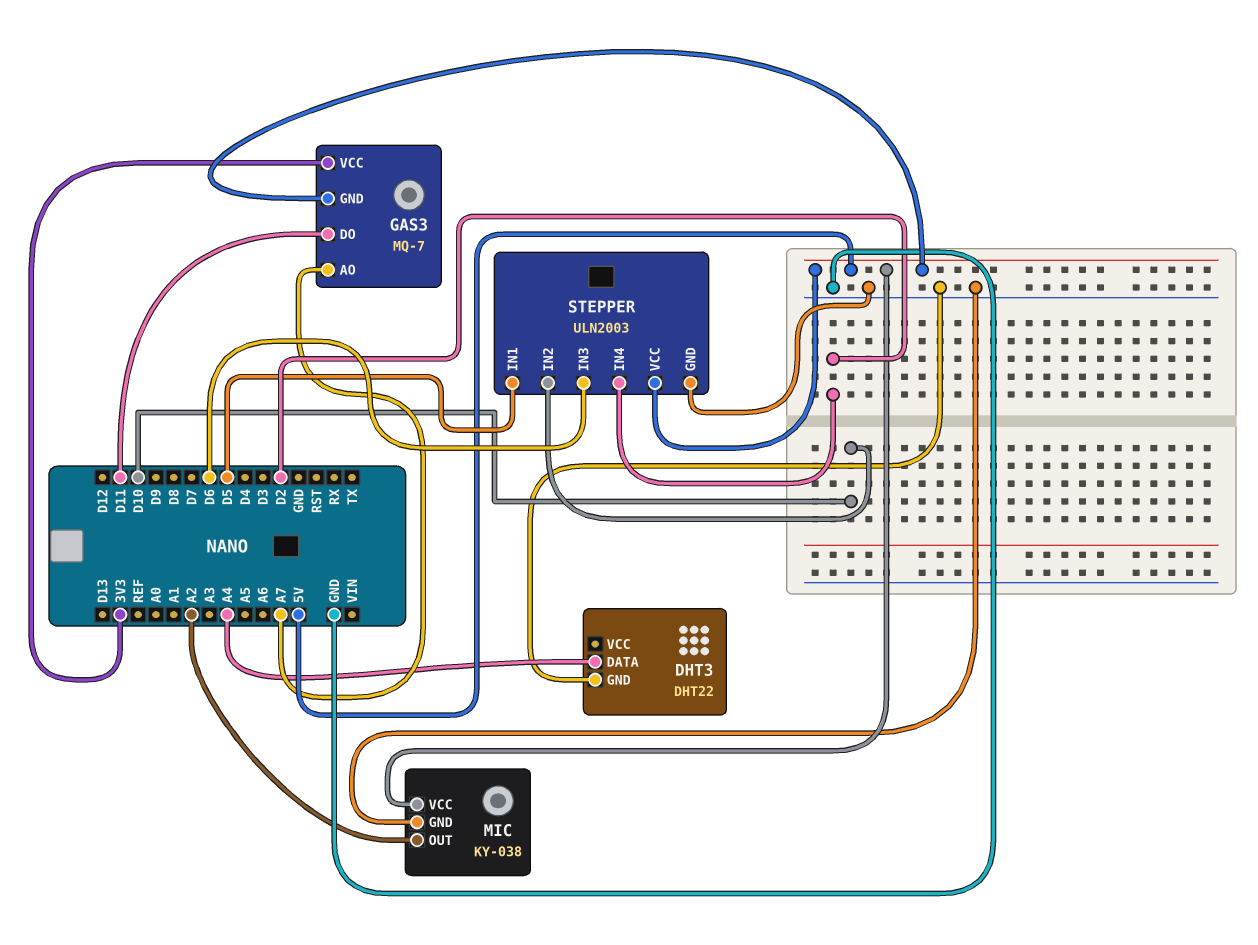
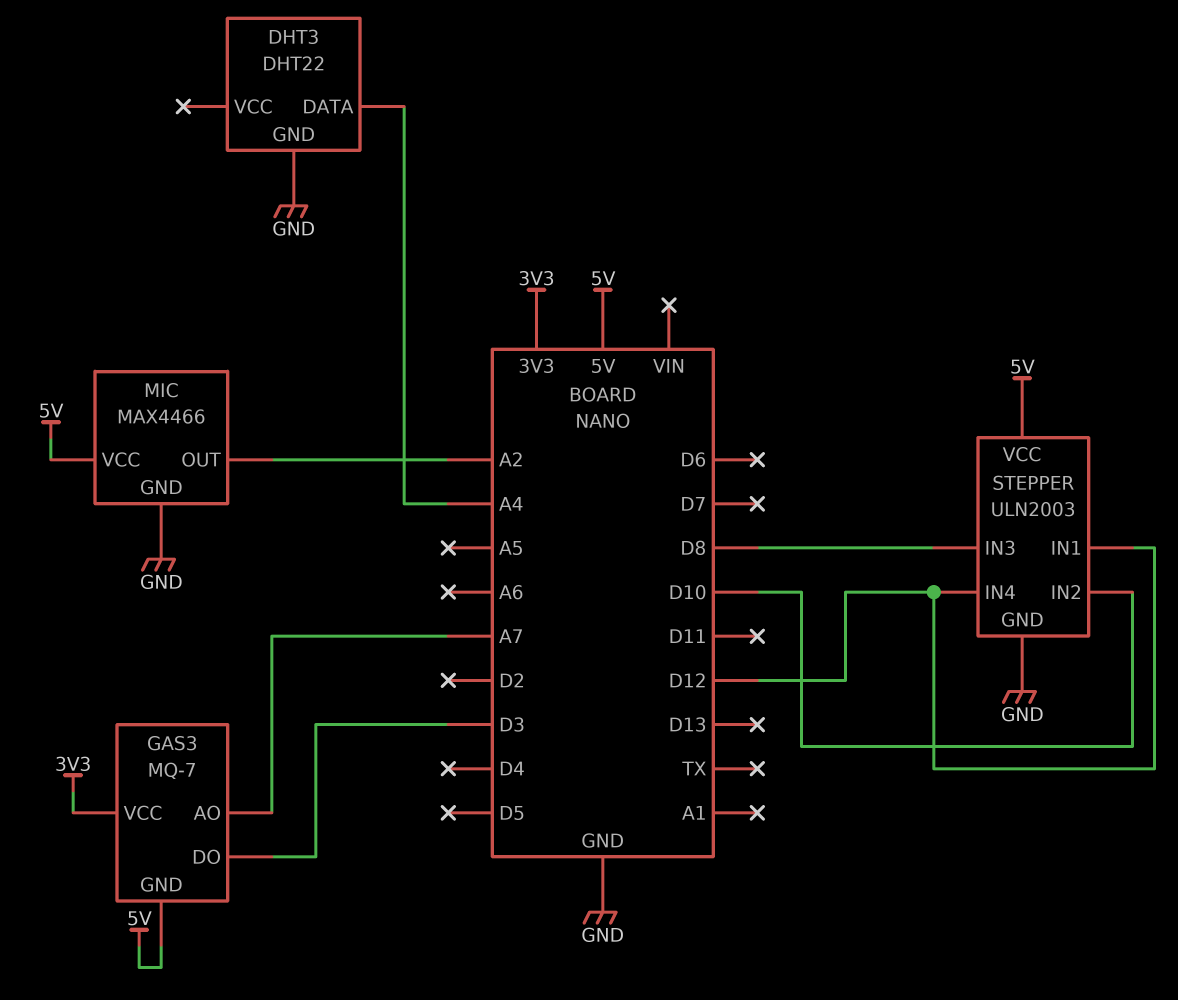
GAS3 pin DO: D11 -> D3
MIC: KY-038 -> MAX4466
STEPPER pin IN1: D5 -> D12
STEPPER pin IN3: D6 -> D8
STEPPER pin IN4: D2 -> D12

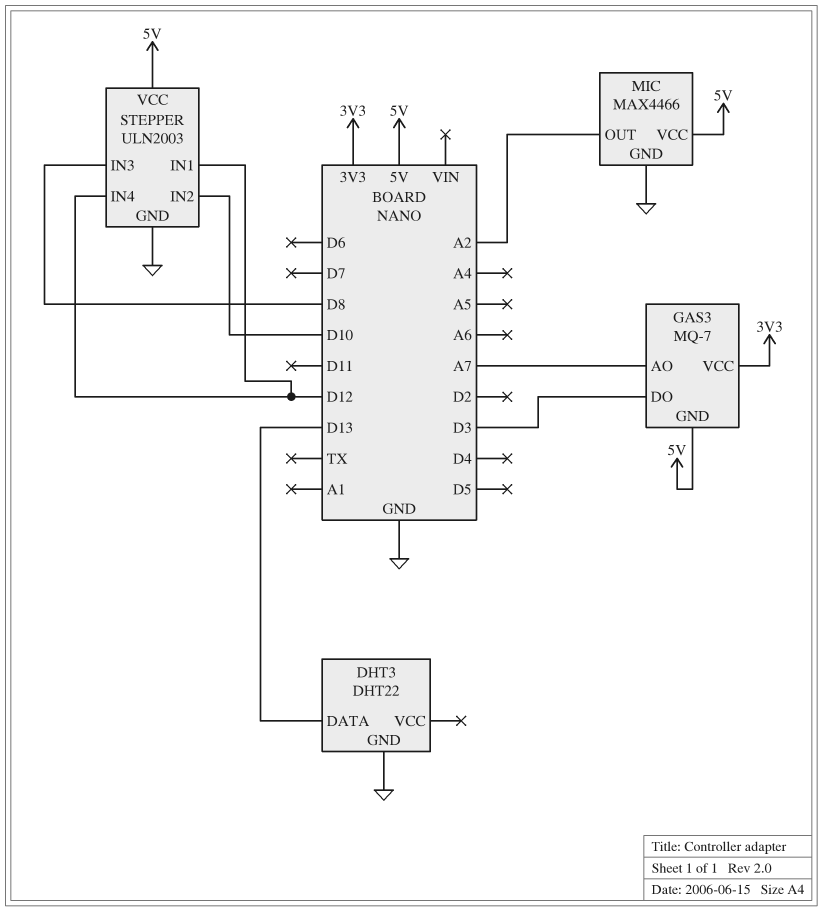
DHT3 pin DATA: A4 -> D13

